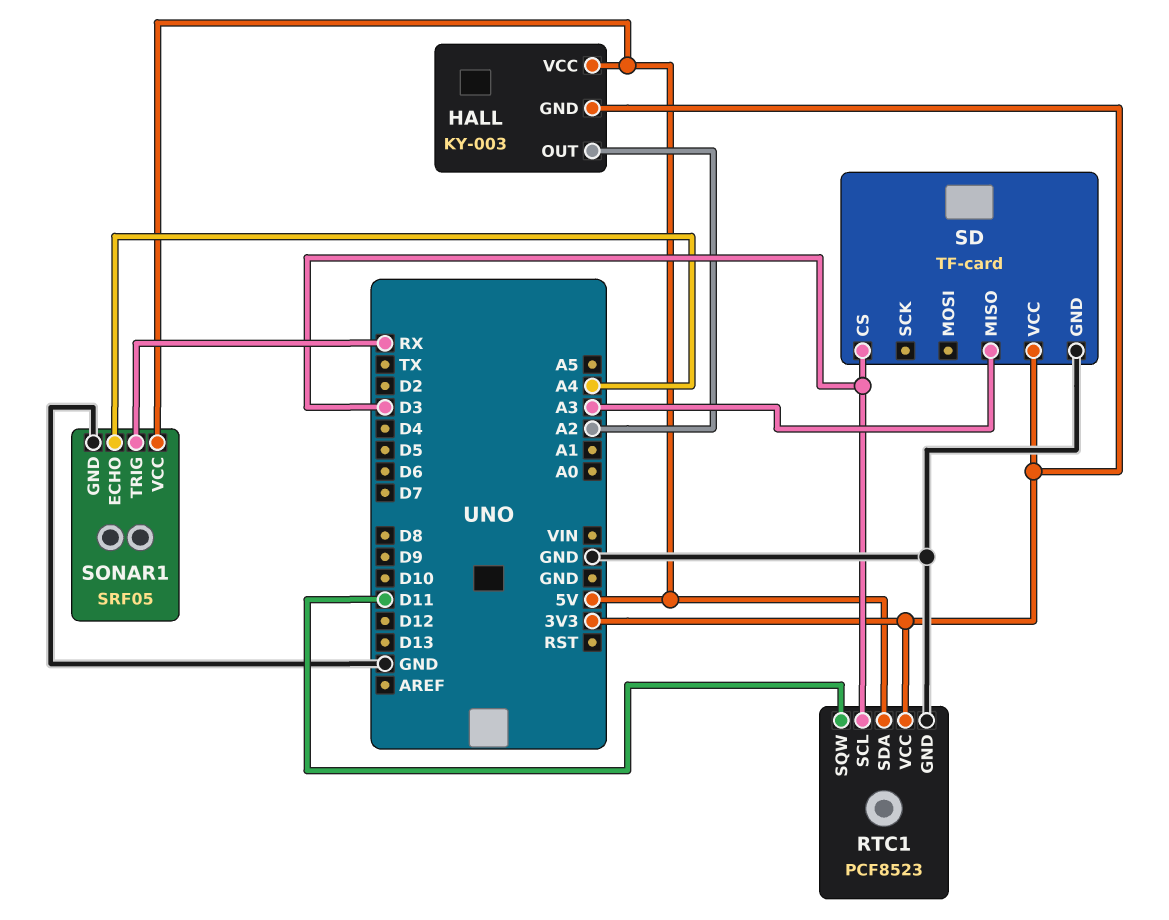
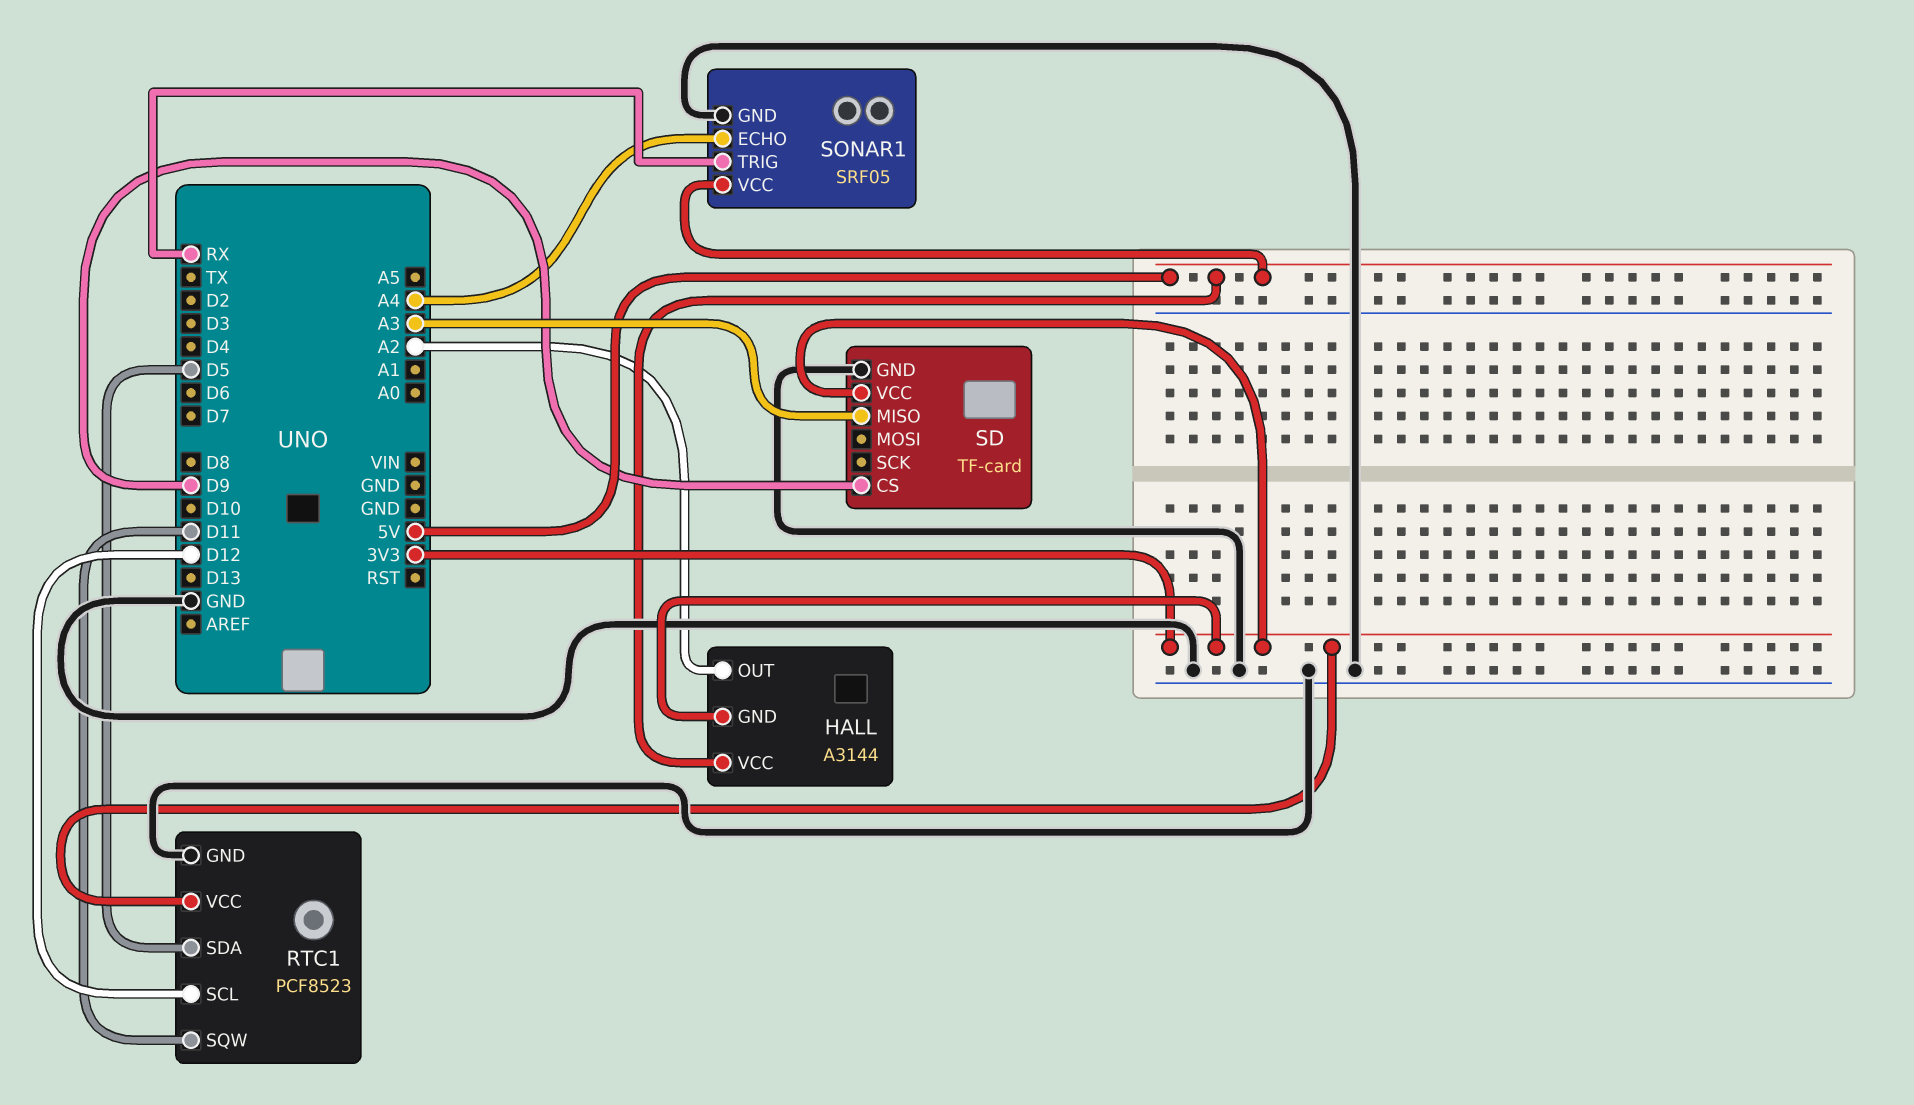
HALL: KY-003 -> A3144
RTC1 pin SCL: D3 -> D12
RTC1 pin SDA: 5V -> D5
SD pin CS: D3 -> D9

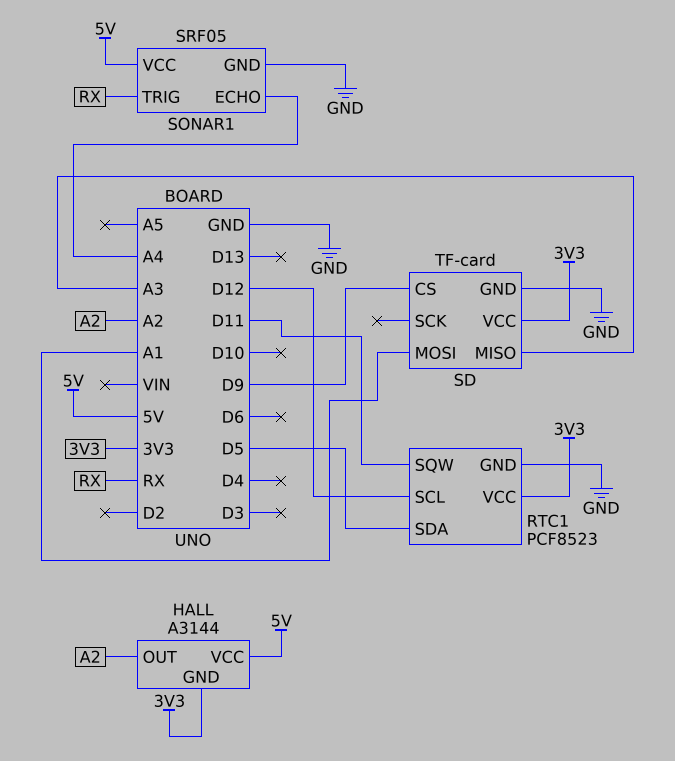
SD pin MOSI: none -> A1

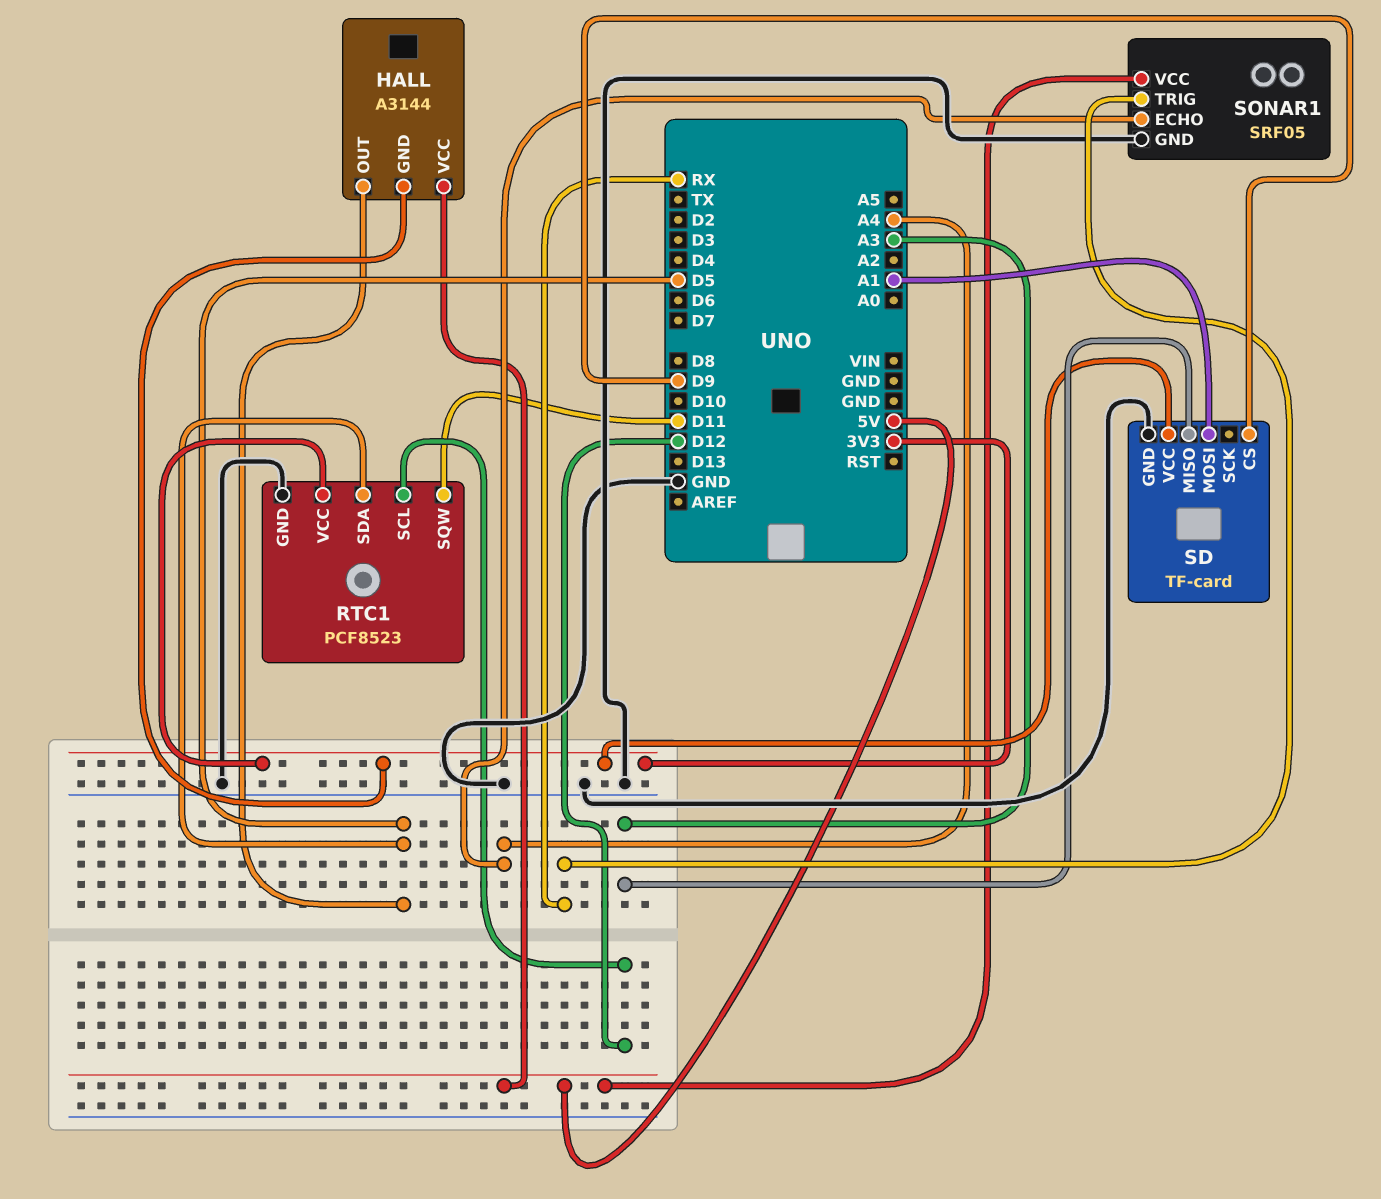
HALL pin OUT: A2 -> D5

